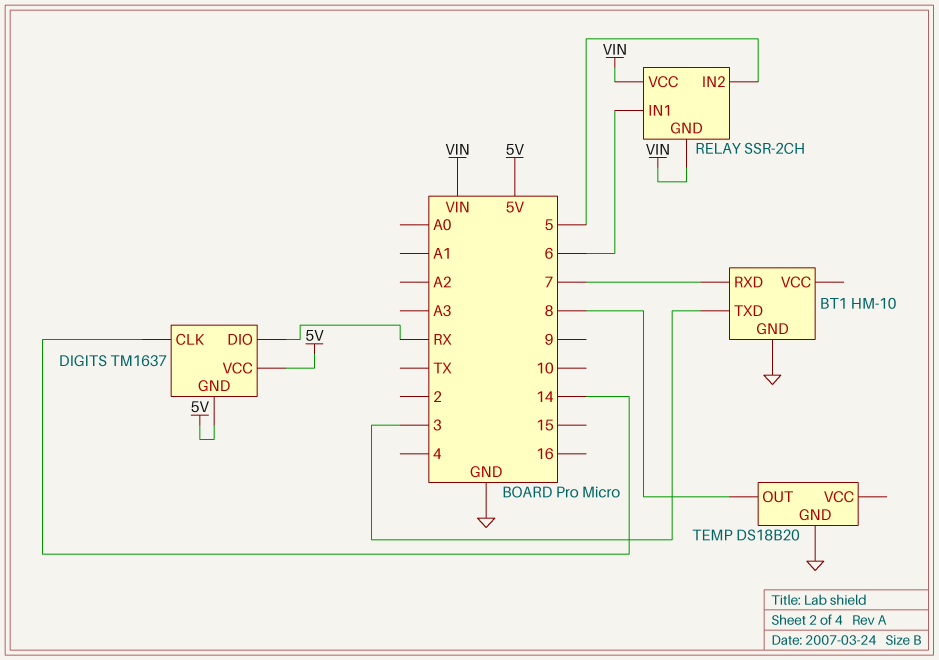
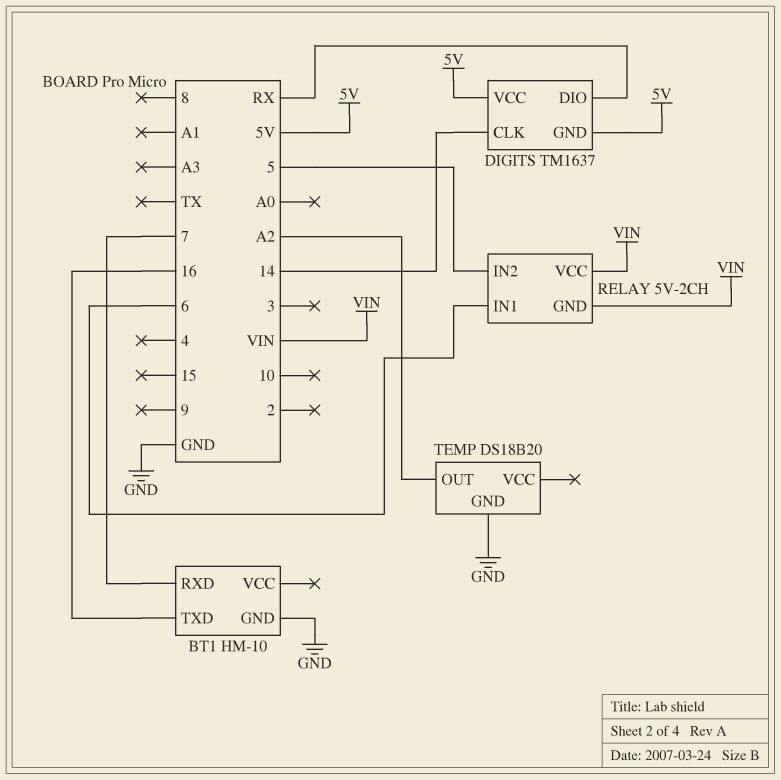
BT1 pin TXD: 3 -> 16
RELAY: SSR-2CH -> 5V-2CH
TEMP pin OUT: 8 -> A2

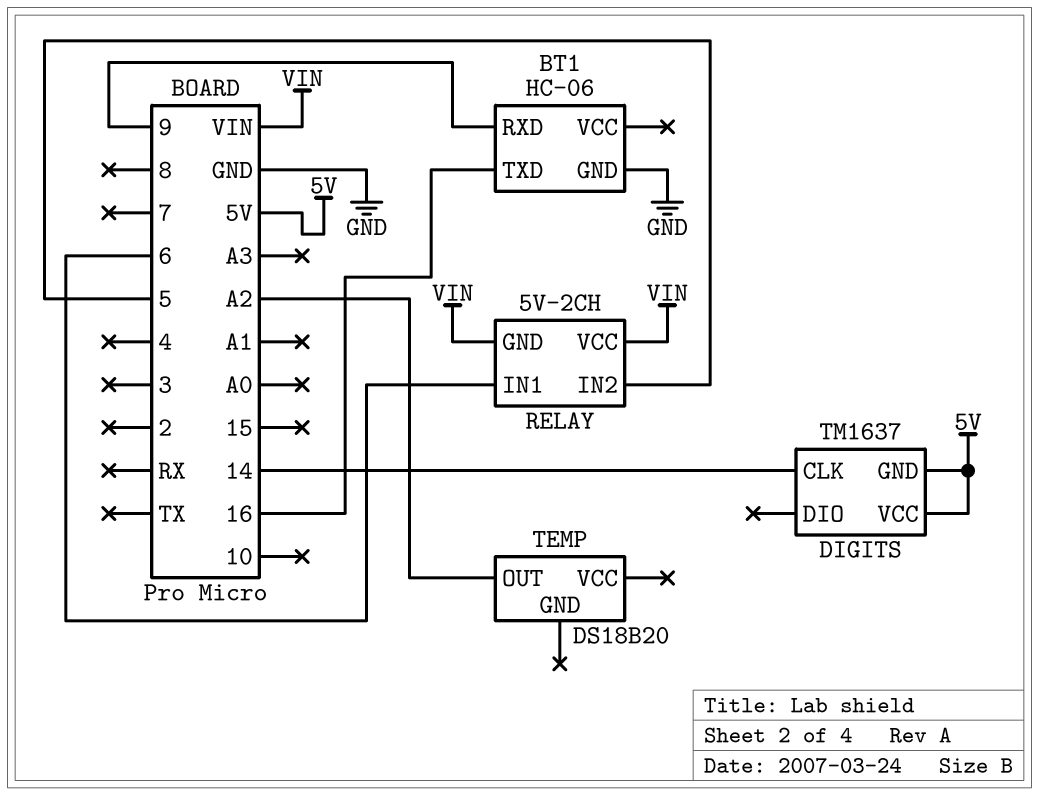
BT1: HM-10 -> HC-06
BT1 pin RXD: 7 -> 9
DIGITS pin DIO: RX -> none
TEMP pin GND: GND -> none

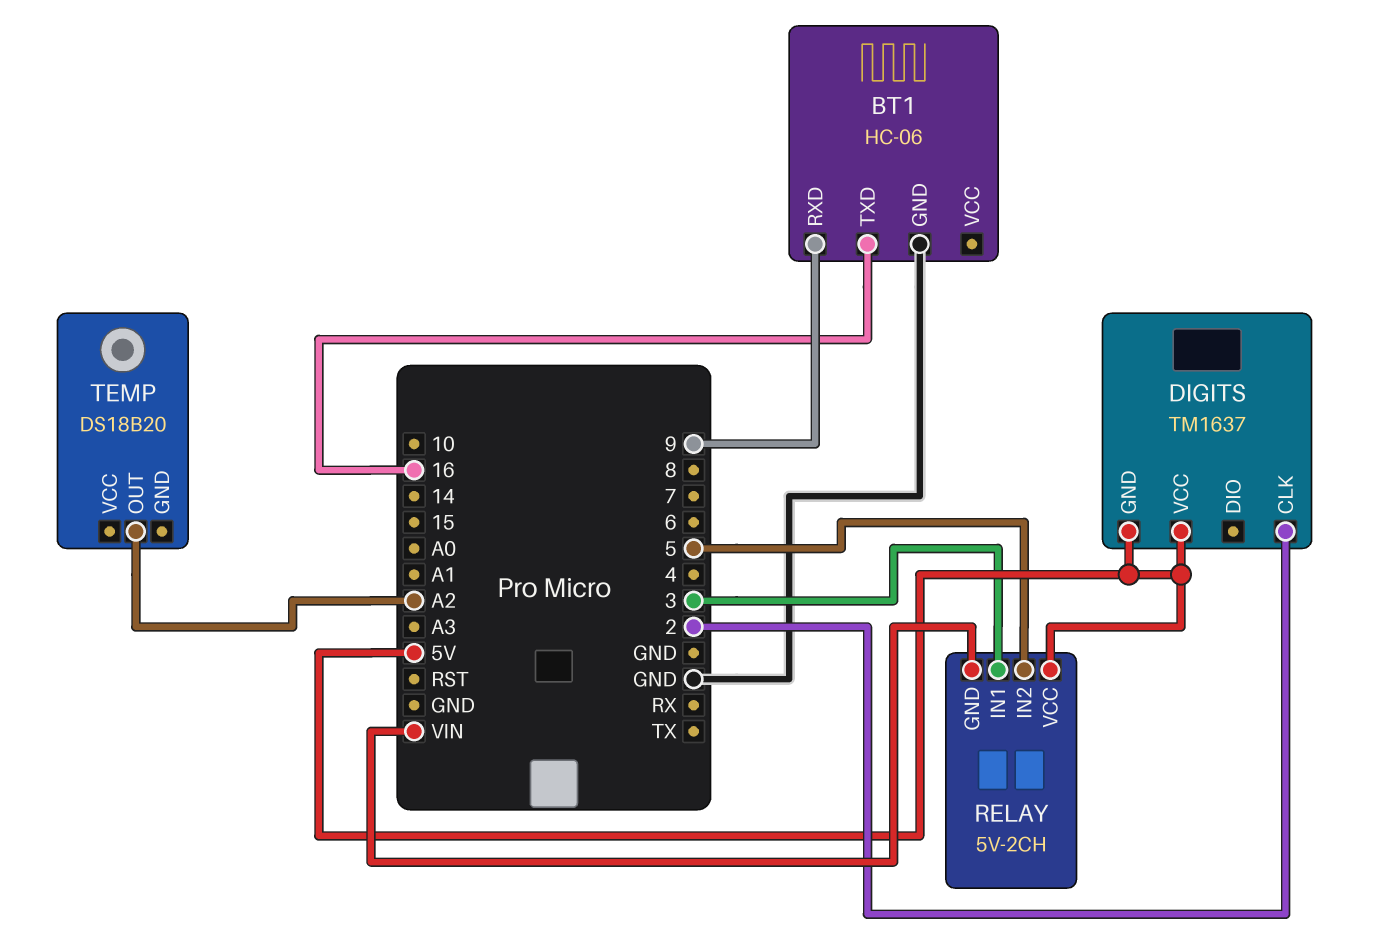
DIGITS pin CLK: 14 -> 2
RELAY pin IN1: 6 -> 3
RELAY pin VCC: VIN -> 5V

